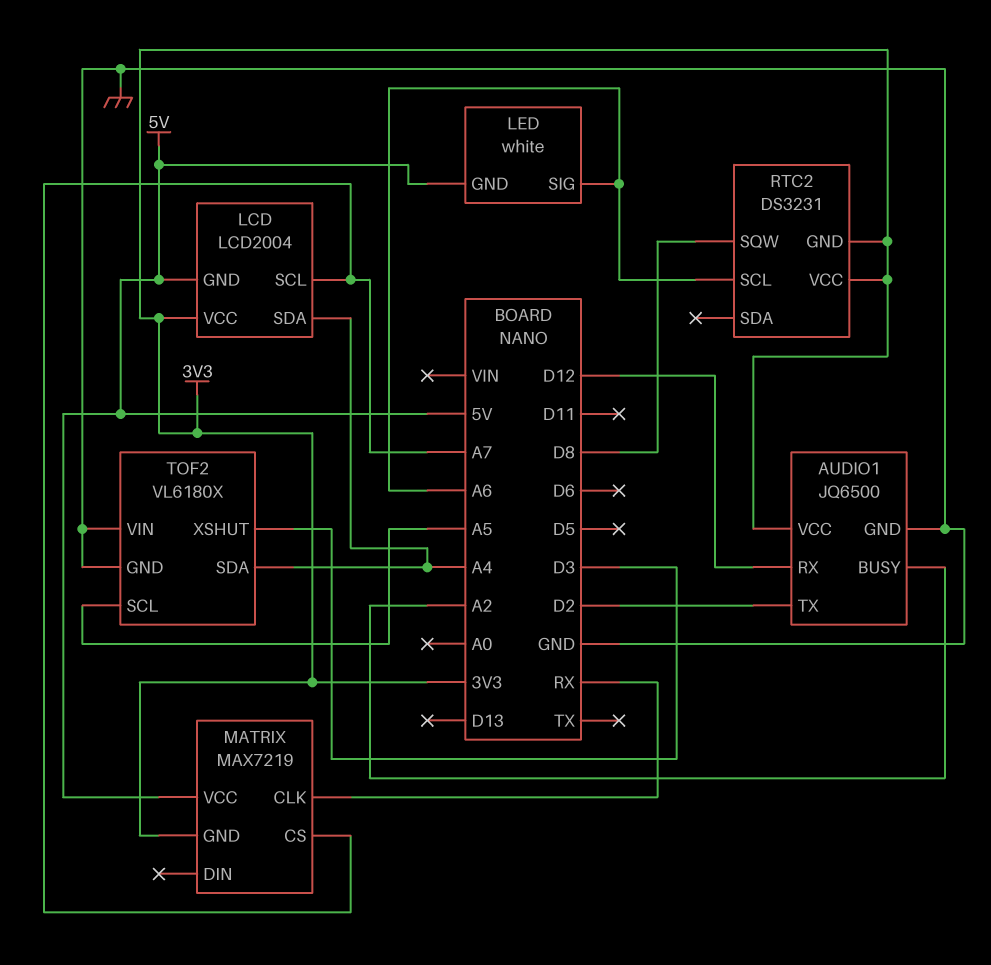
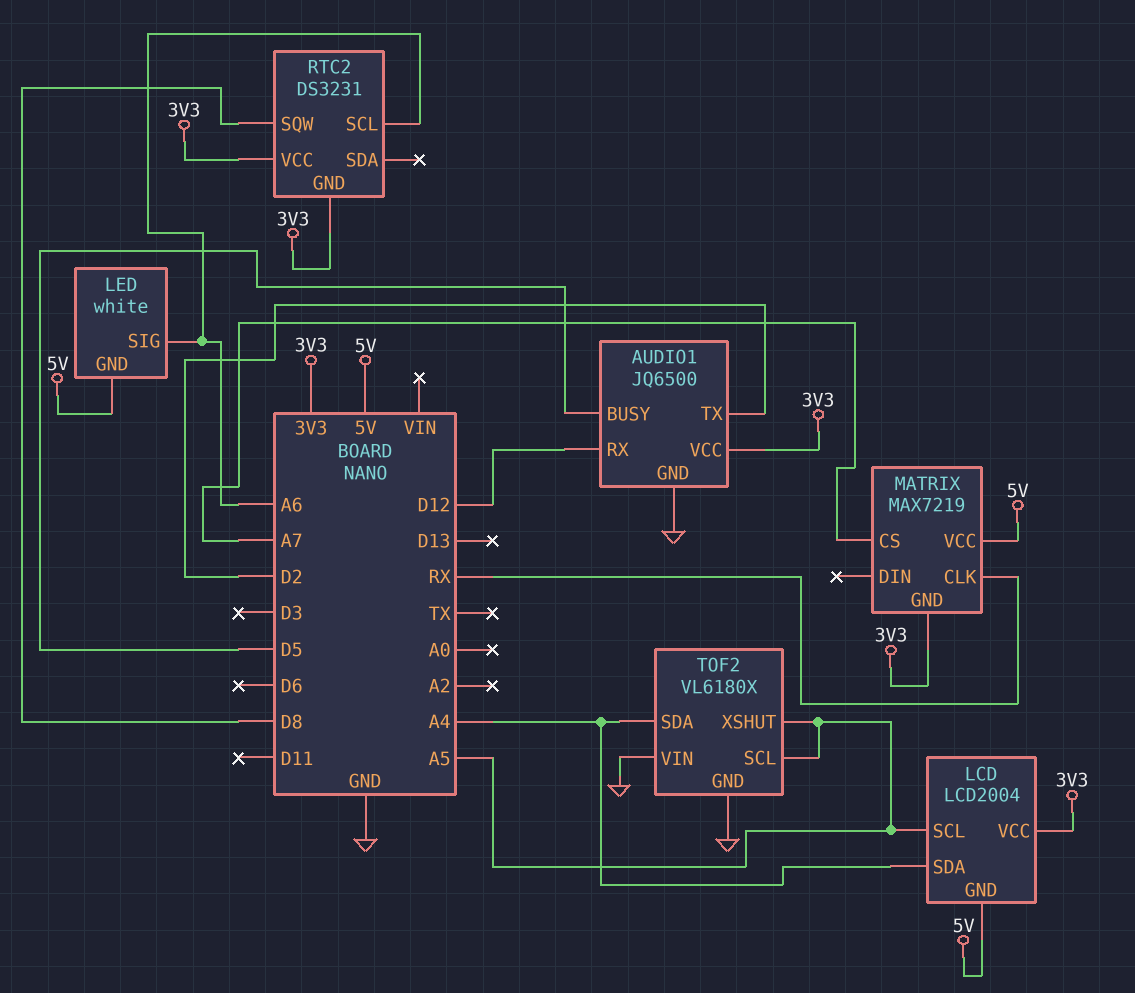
AUDIO1 pin BUSY: A2 -> D5
LCD pin SCL: A7 -> A5
TOF2 pin XSHUT: D3 -> A5

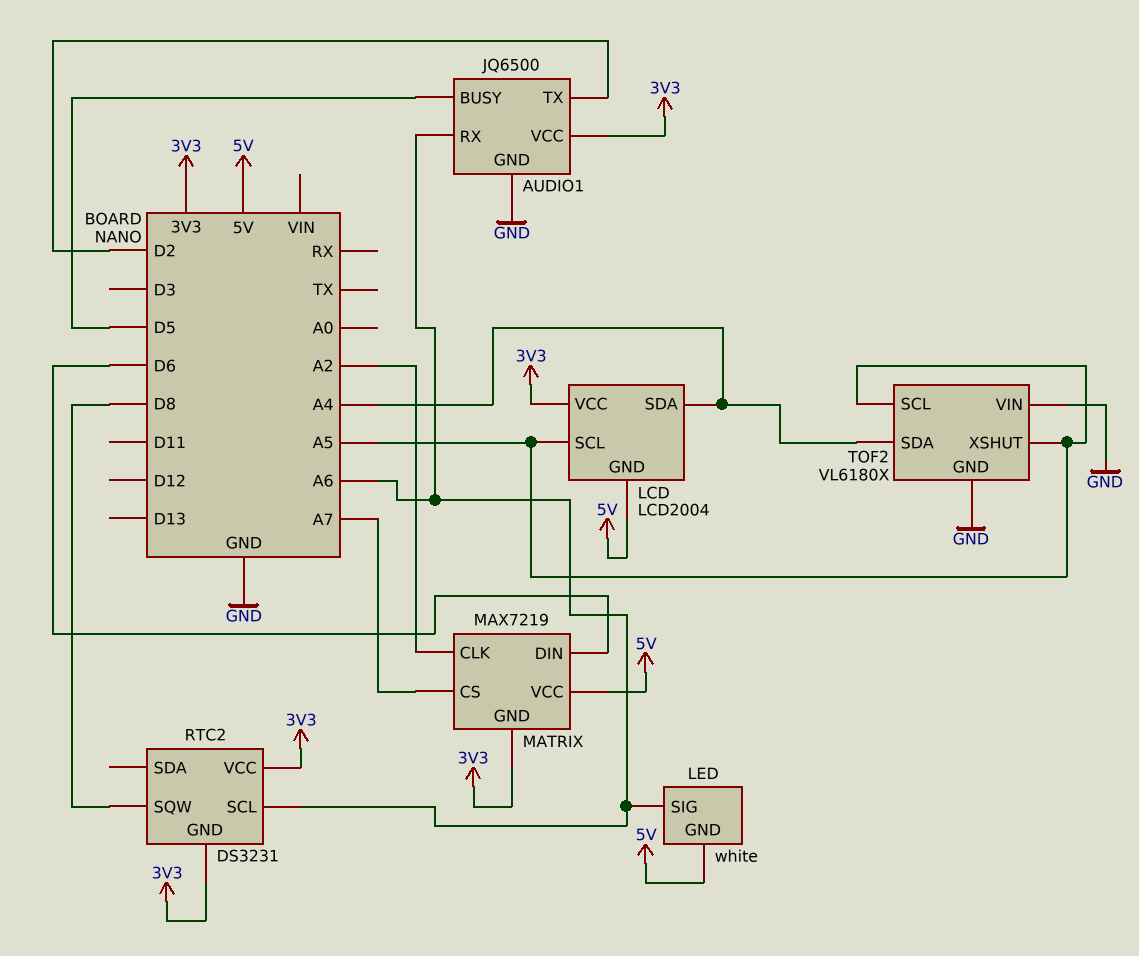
AUDIO1 pin RX: D12 -> A6
MATRIX pin CLK: RX -> A2
MATRIX pin DIN: none -> D6

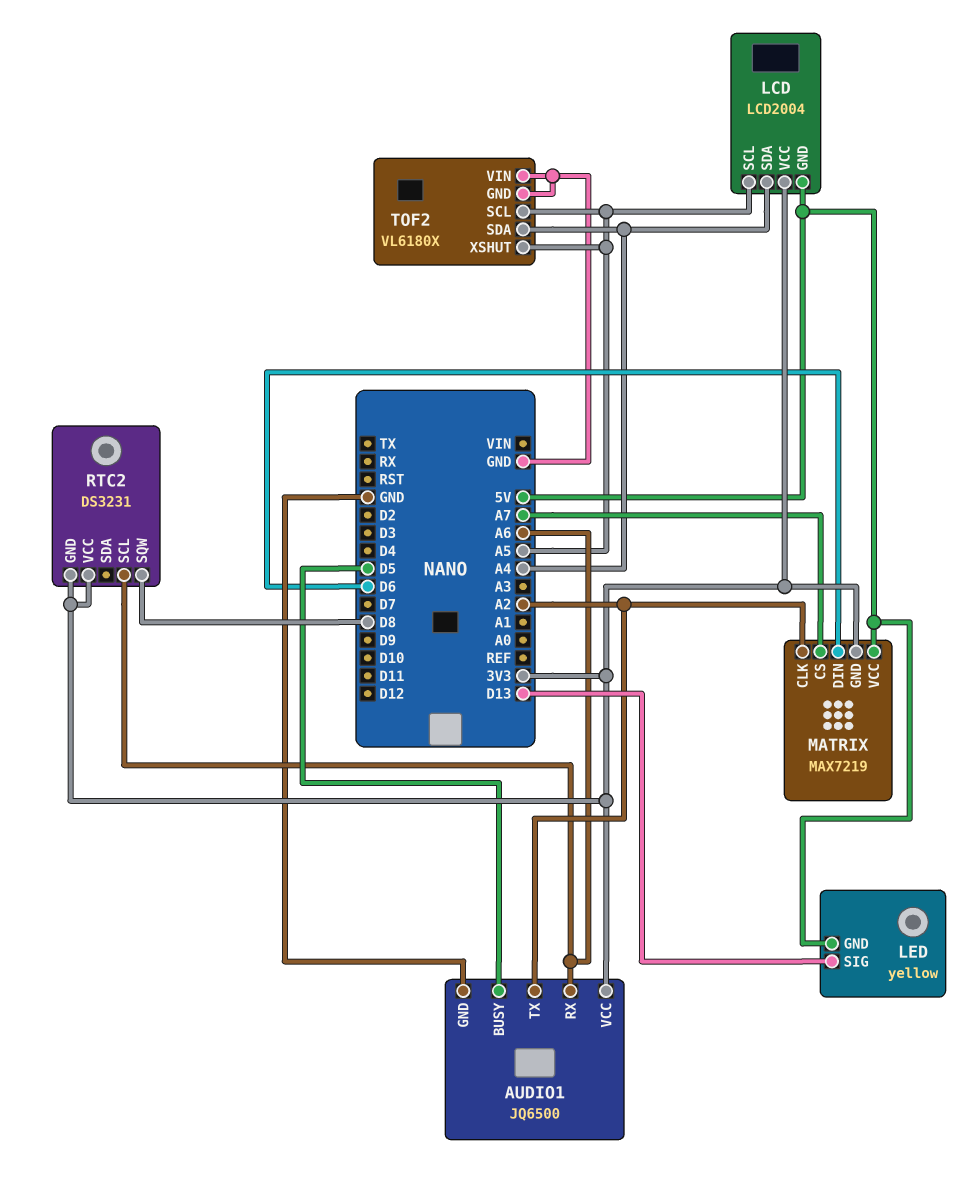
AUDIO1 pin TX: D2 -> A2
LED: white -> yellow
LED pin SIG: A6 -> D13

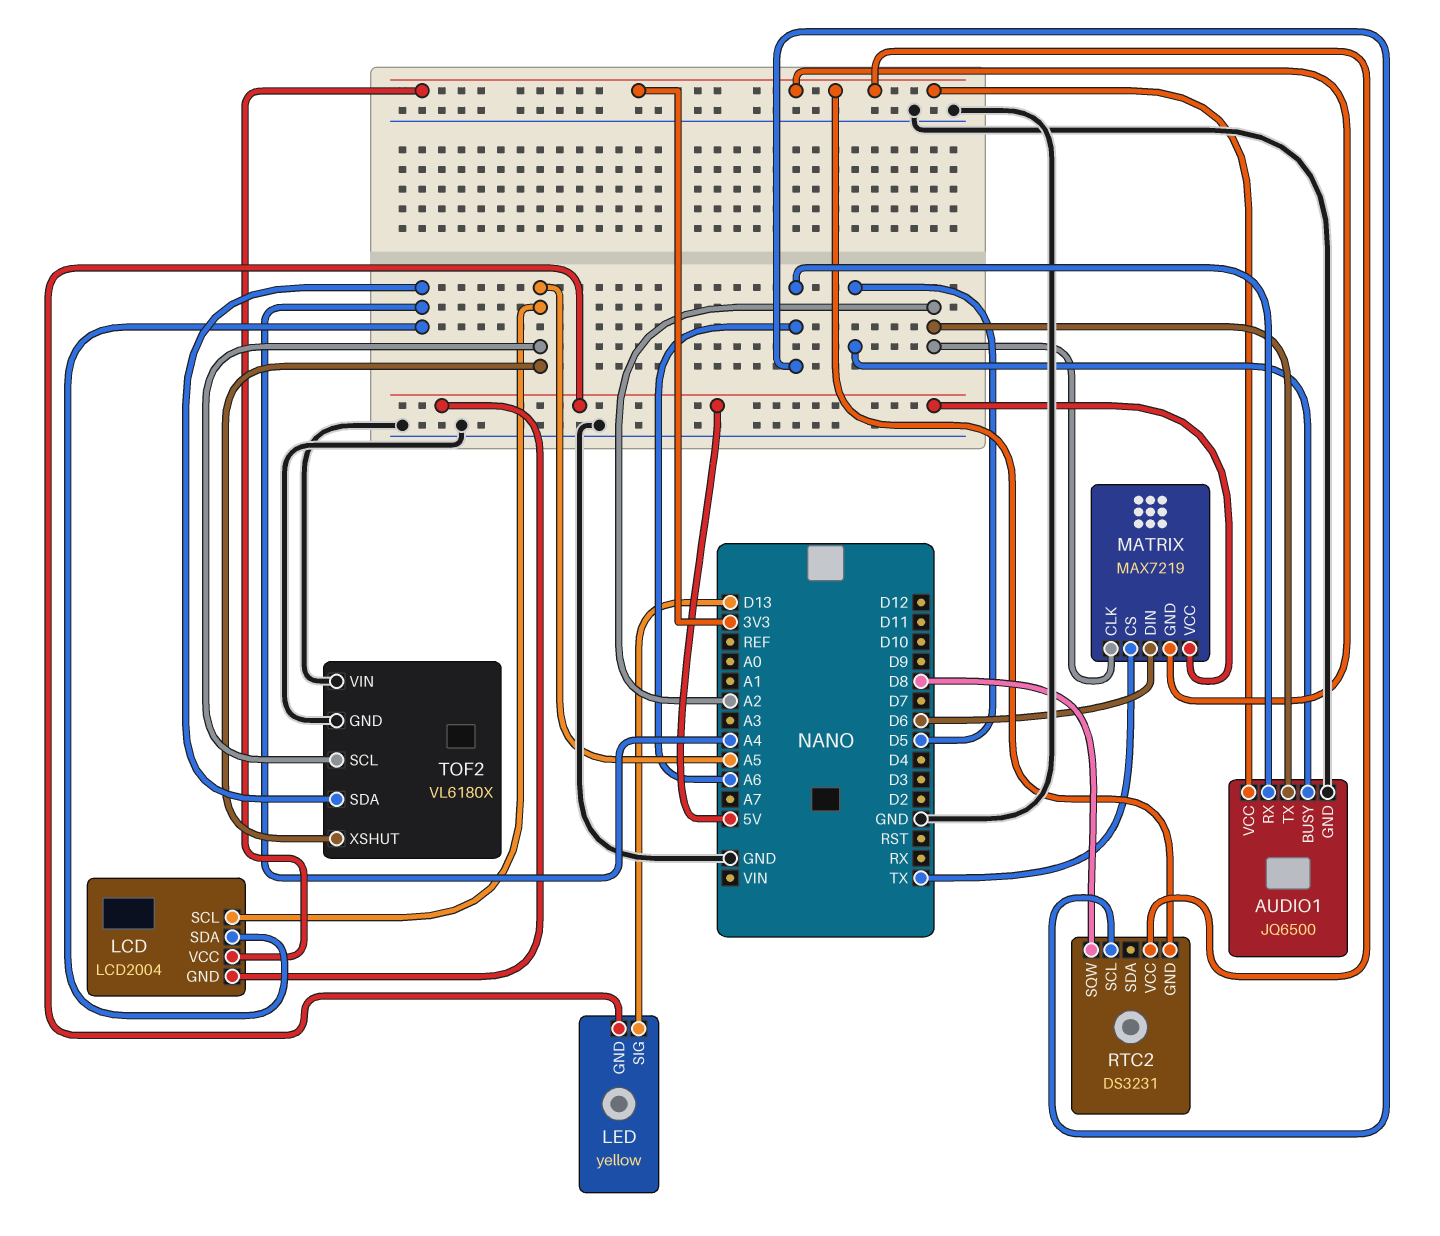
MATRIX pin CS: A7 -> TX

